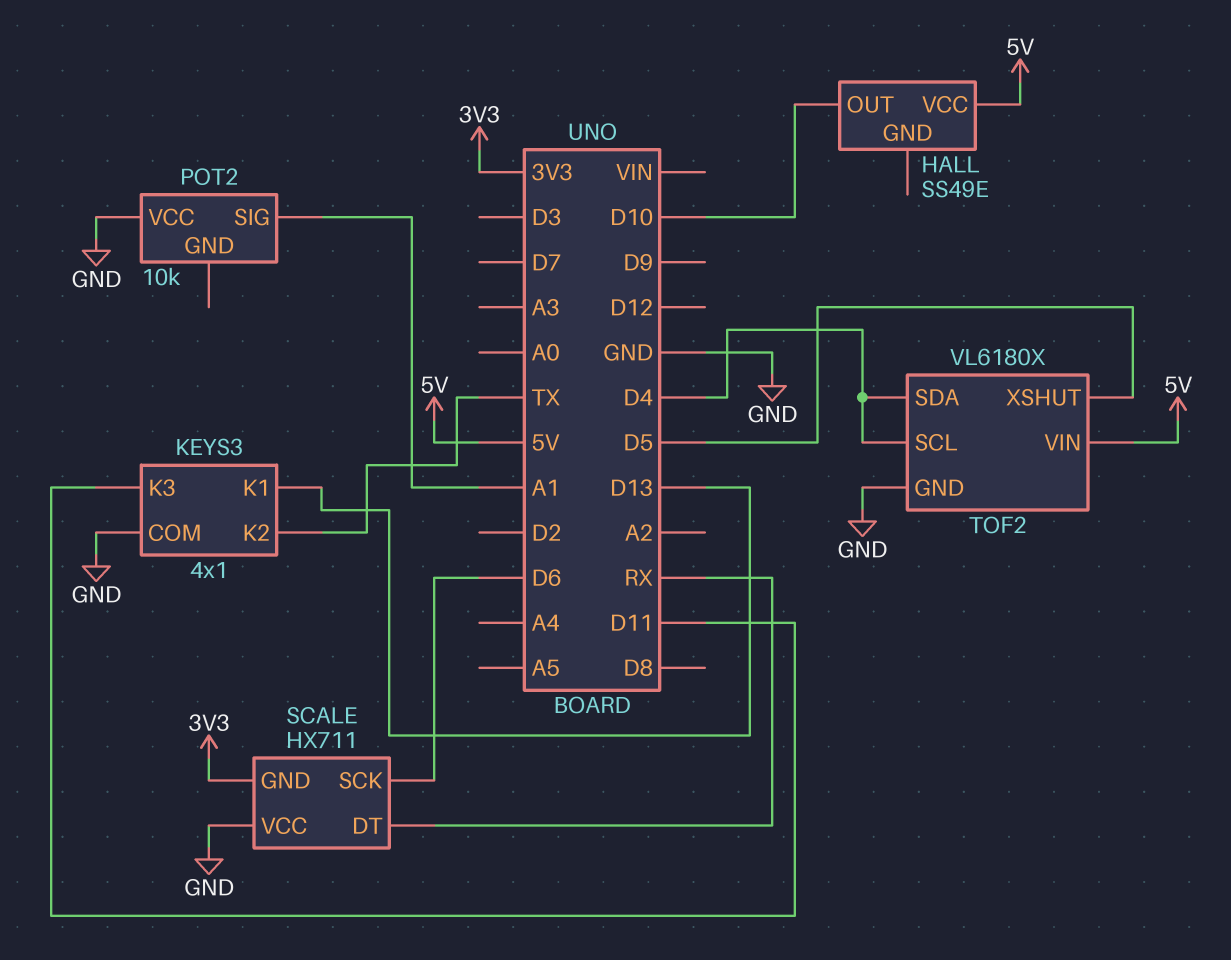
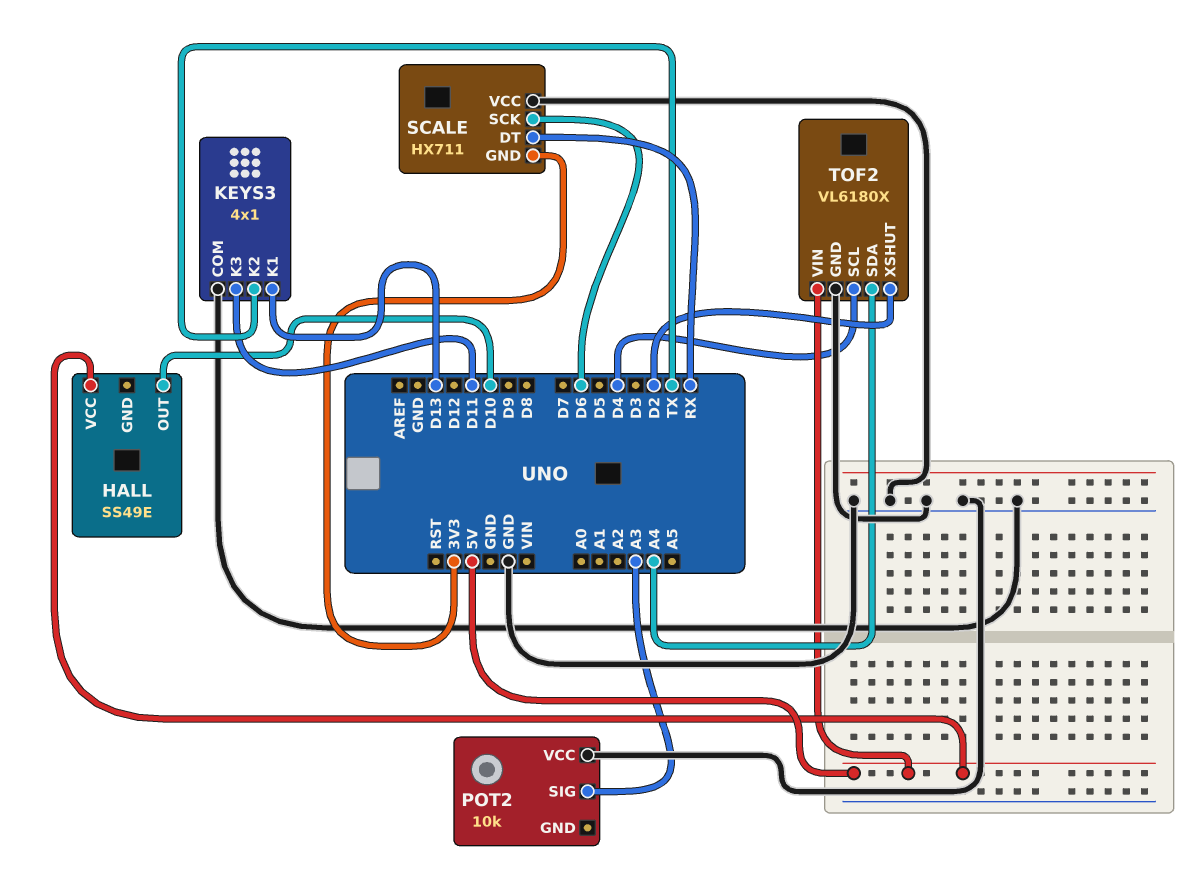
POT2 pin SIG: A1 -> A3
TOF2 pin SDA: D4 -> A4
TOF2 pin XSHUT: D5 -> D2

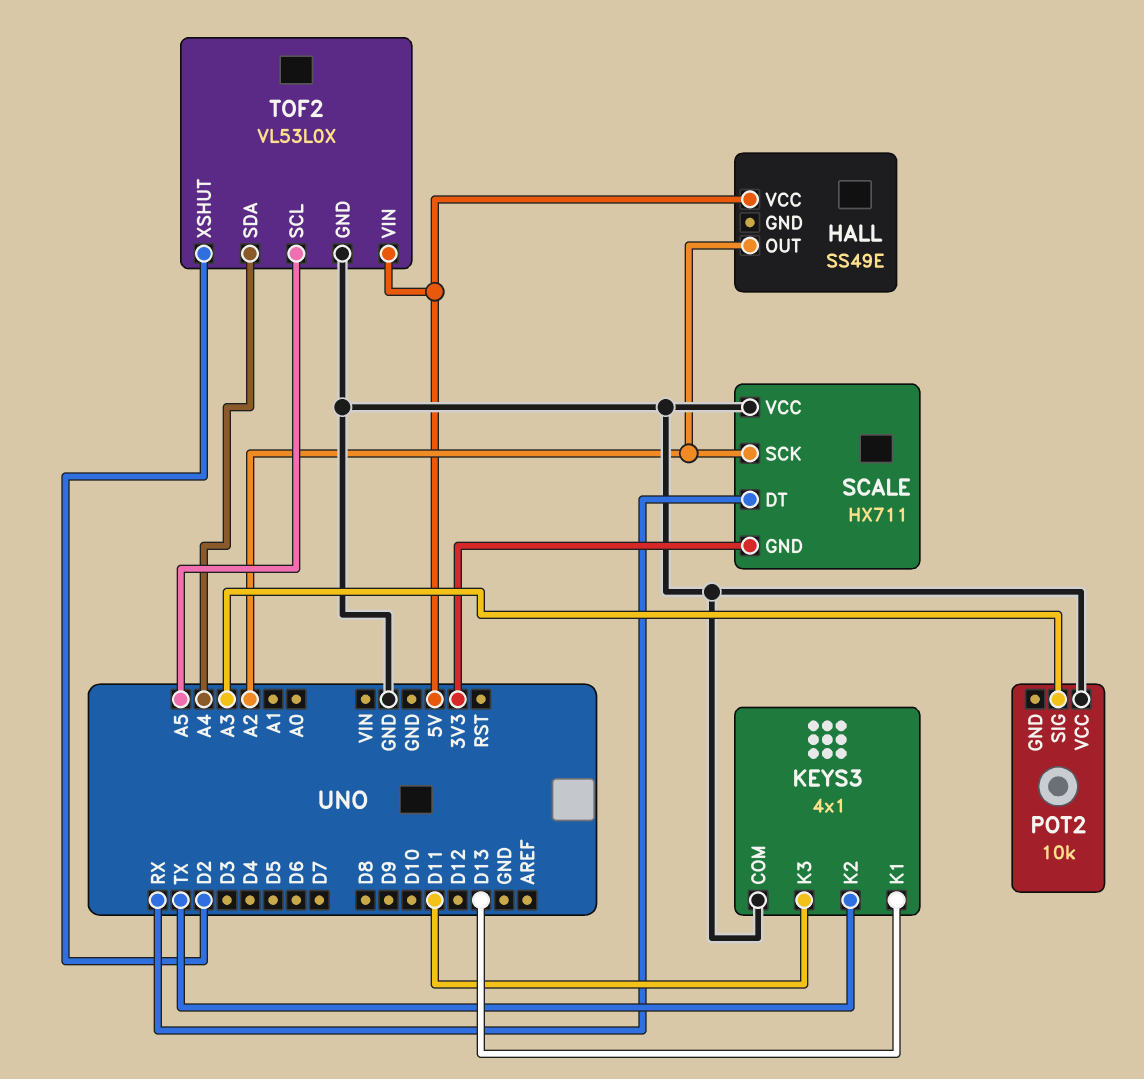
HALL pin OUT: D10 -> A2
SCALE pin SCK: D6 -> A2
TOF2: VL6180X -> VL53L0X
TOF2 pin SCL: D4 -> A5

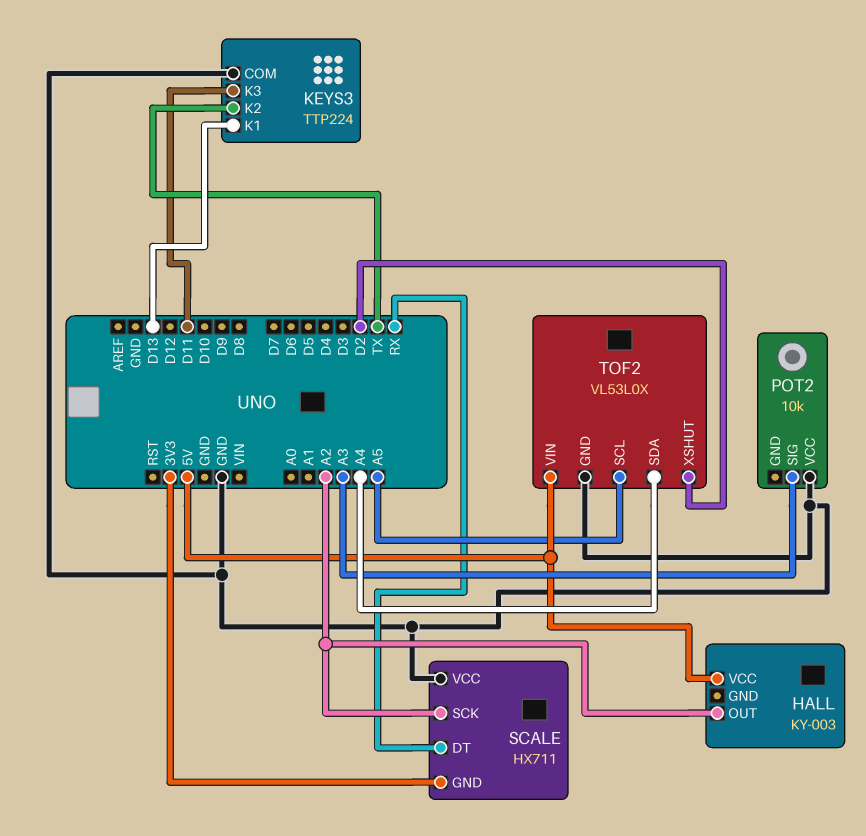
HALL: SS49E -> KY-003
KEYS3: 4x1 -> TTP224

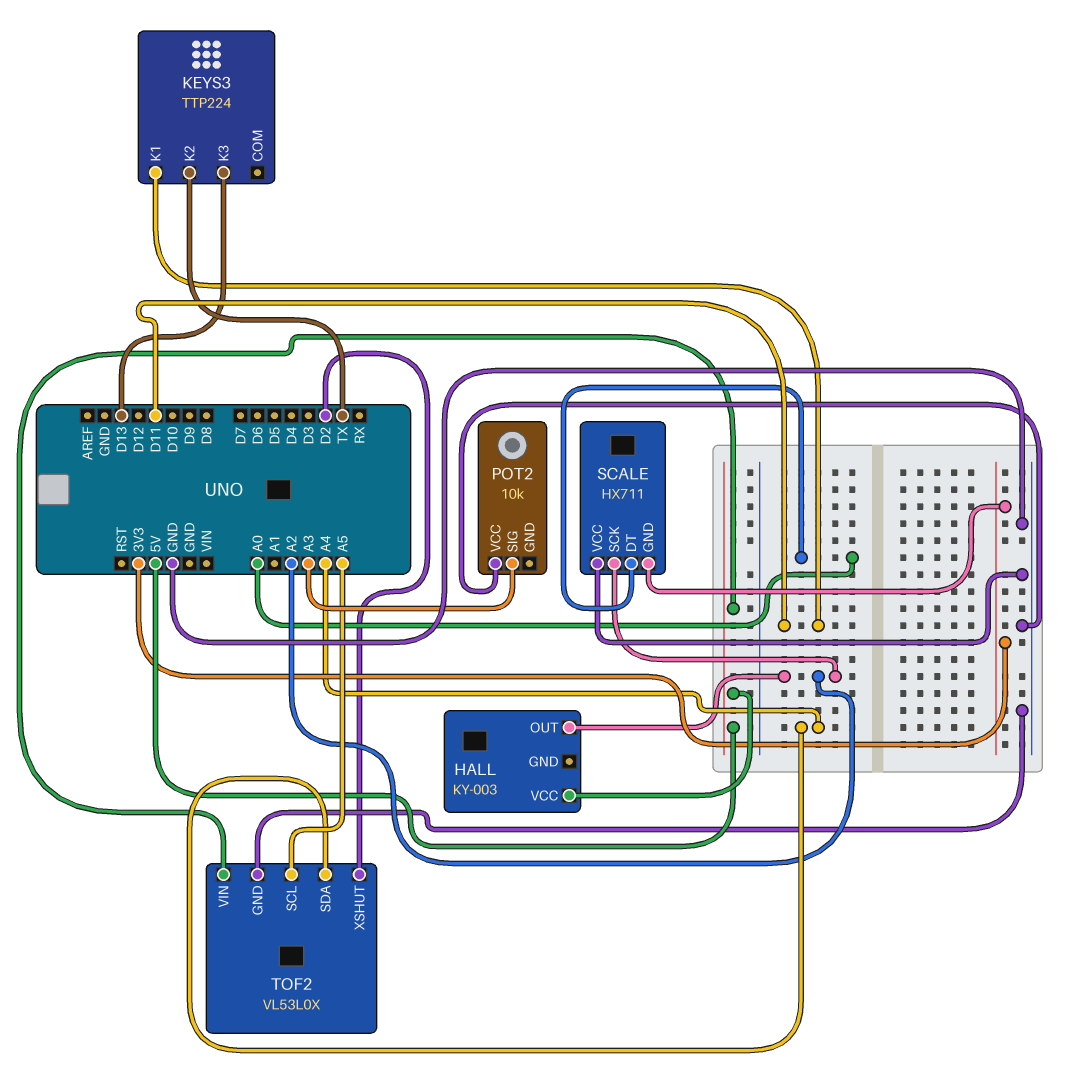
KEYS3 pin COM: GND -> none
KEYS3 pin K1: D13 -> D11
KEYS3 pin K3: D11 -> D13
SCALE pin DT: RX -> A0

